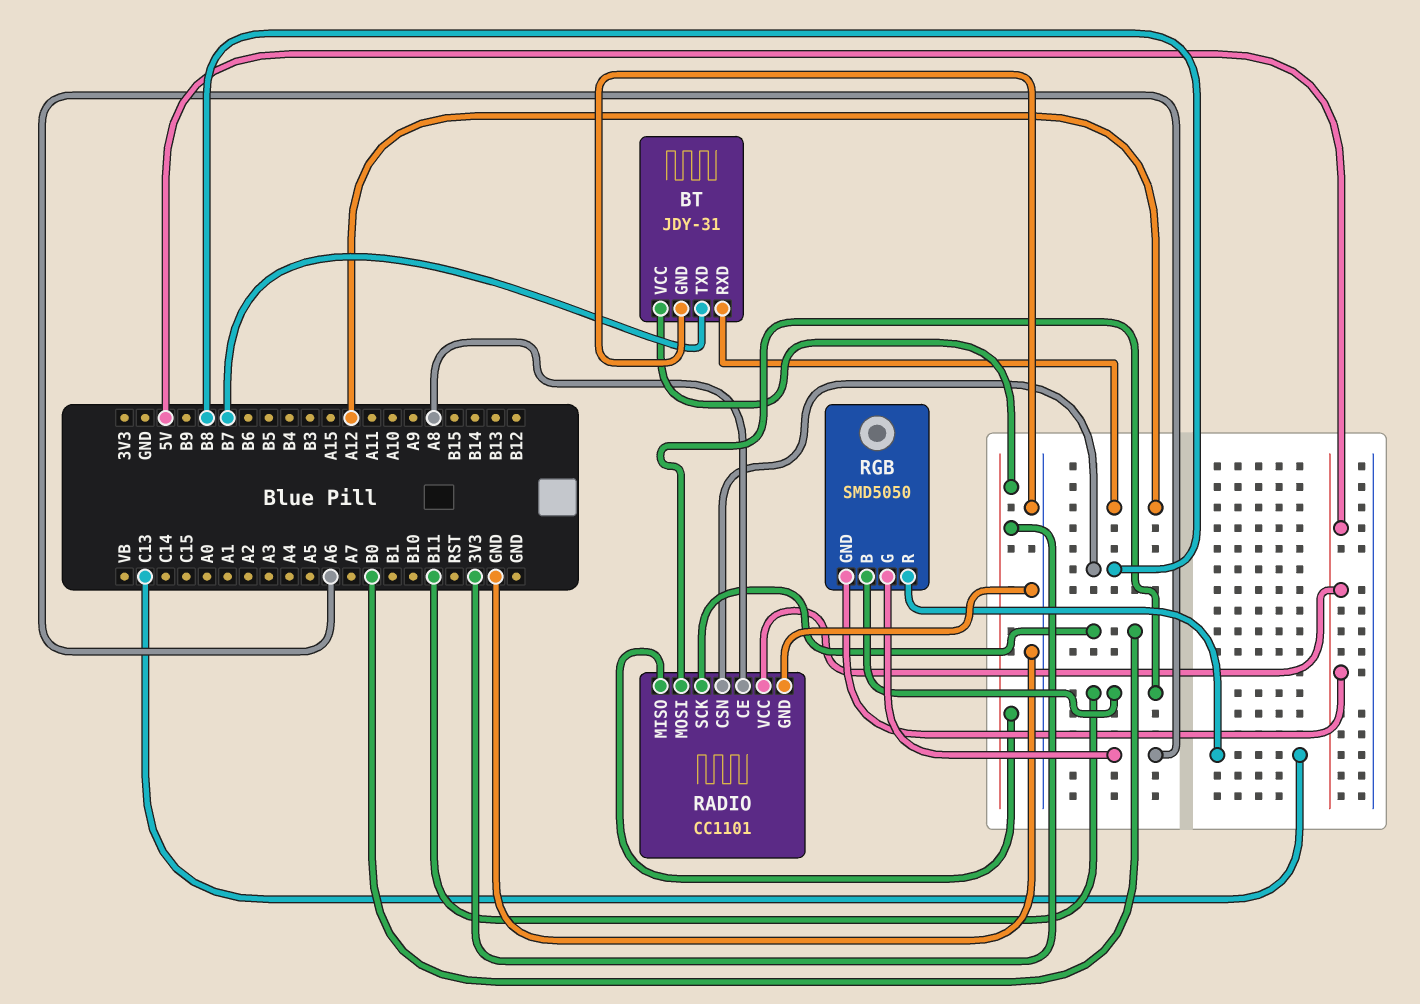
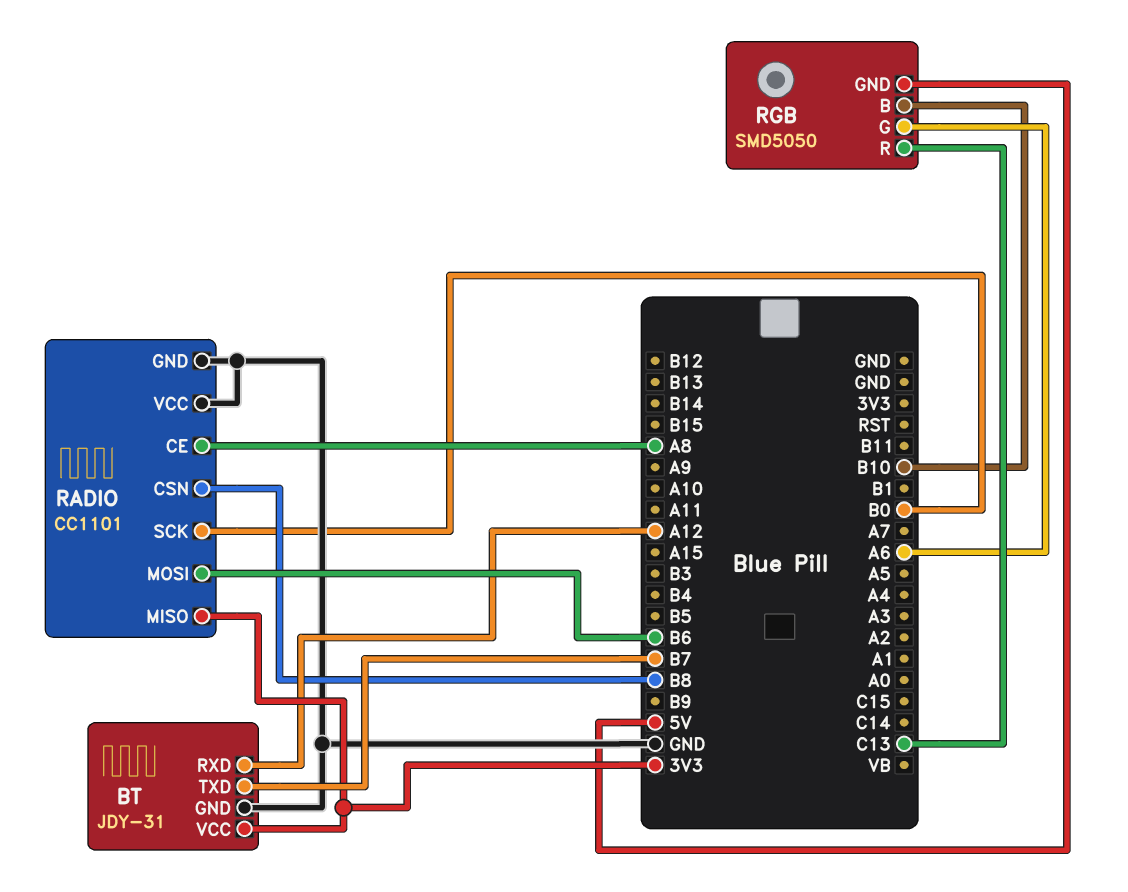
RADIO pin MOSI: B11 -> B6
RADIO pin VCC: 5V -> GND
RGB pin B: B11 -> B10

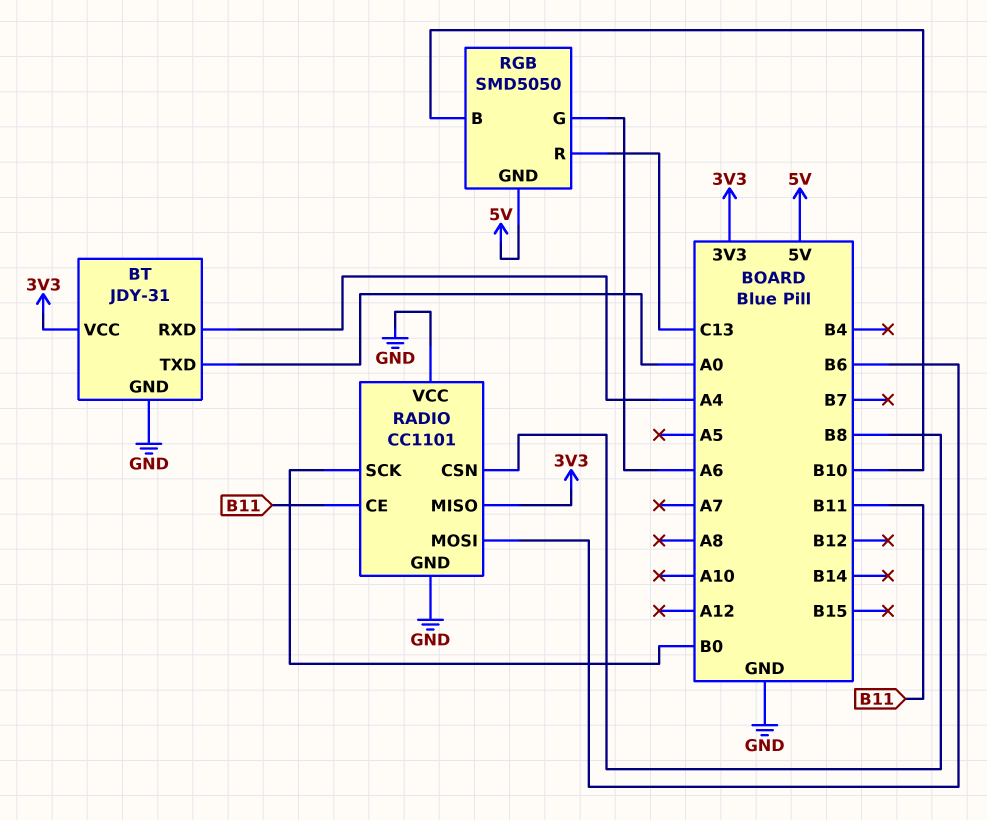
BT pin RXD: A12 -> A4
BT pin TXD: B7 -> A0
RADIO pin CE: A8 -> B11

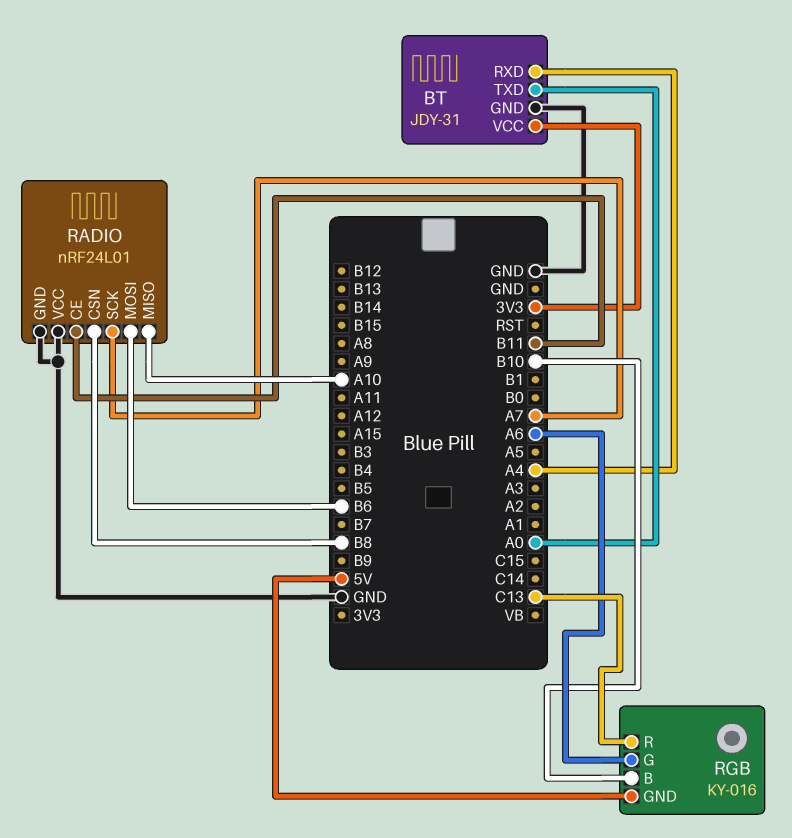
RADIO: CC1101 -> nRF24L01
RADIO pin MISO: 3V3 -> A10
RADIO pin SCK: B0 -> A7
RGB: SMD5050 -> KY-016

